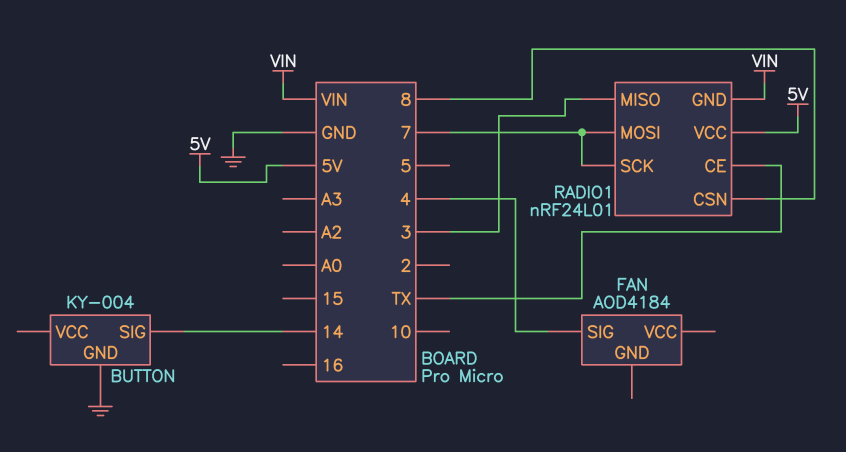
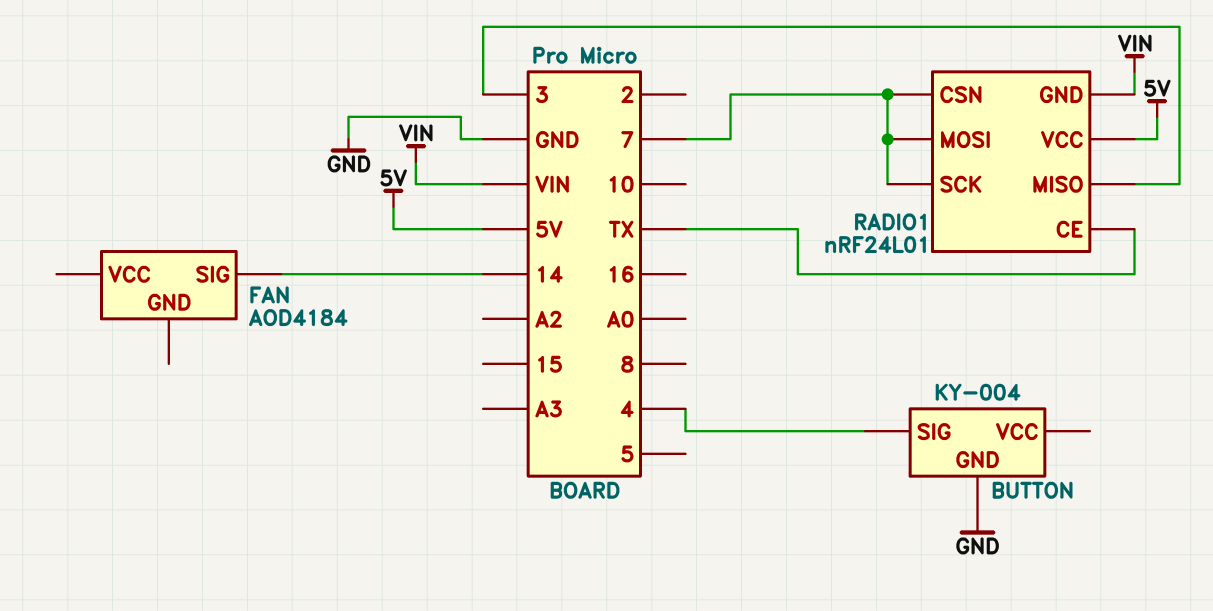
BUTTON pin SIG: 14 -> 4
FAN pin SIG: 4 -> 14
RADIO1 pin CSN: 8 -> 7

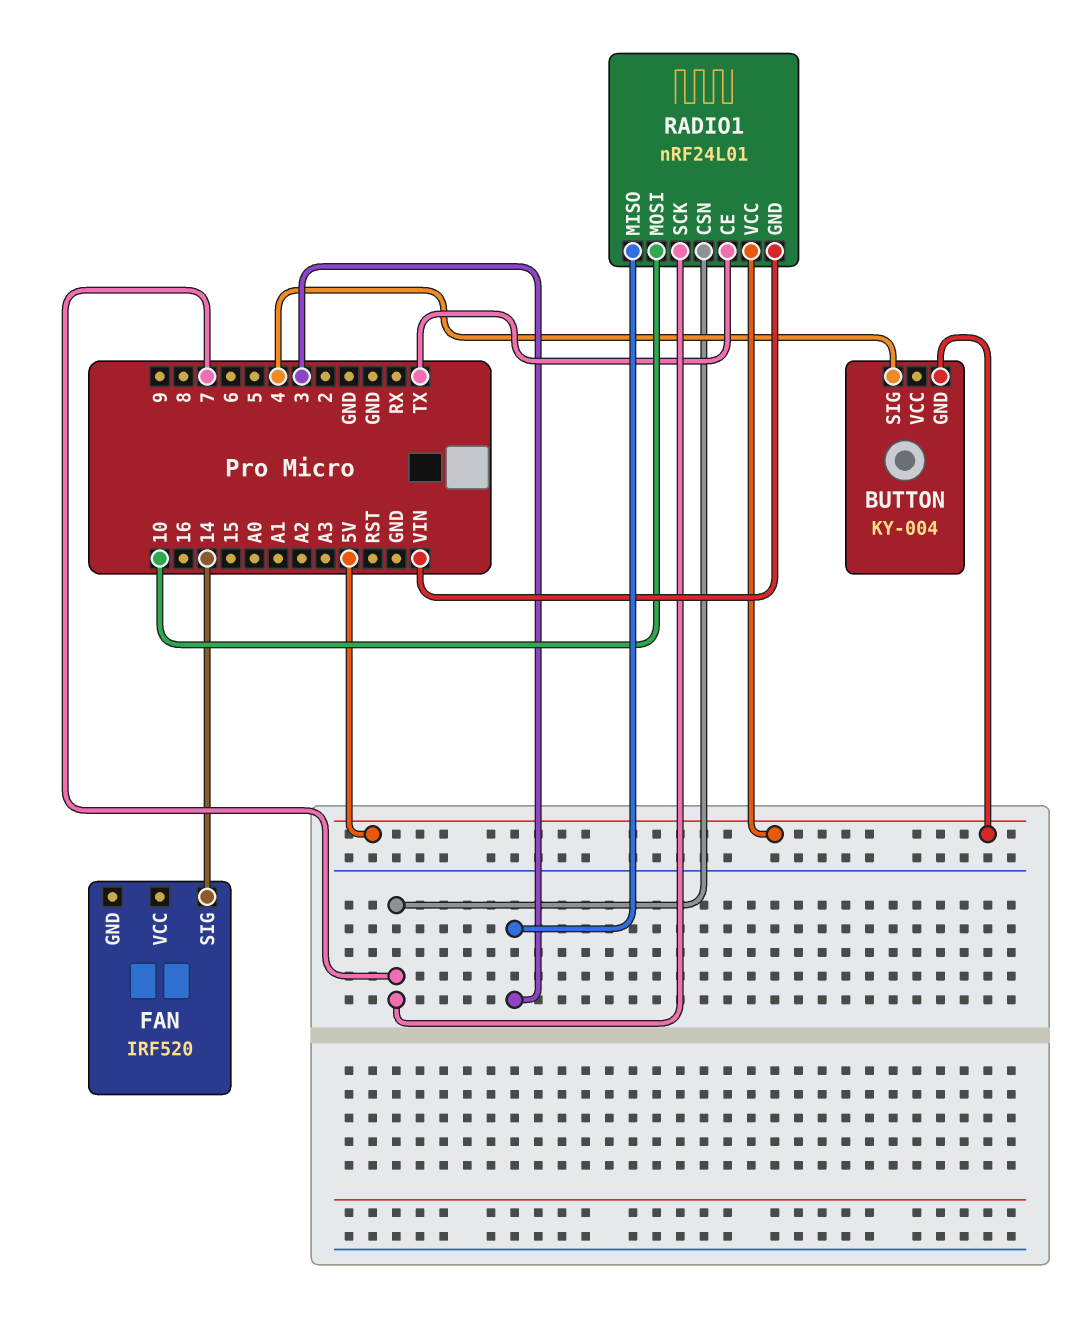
BUTTON pin GND: GND -> 5V
FAN: AOD4184 -> IRF520
RADIO1 pin MOSI: 7 -> 10

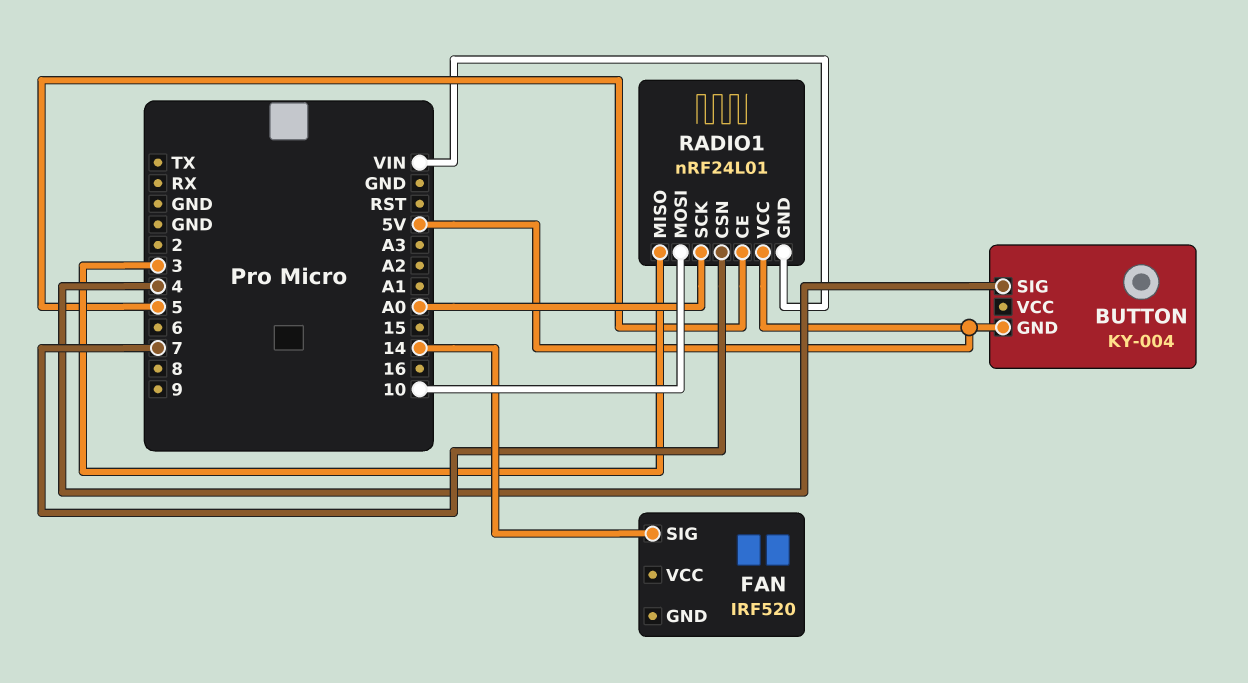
RADIO1 pin CE: TX -> 5
RADIO1 pin SCK: 7 -> A0

